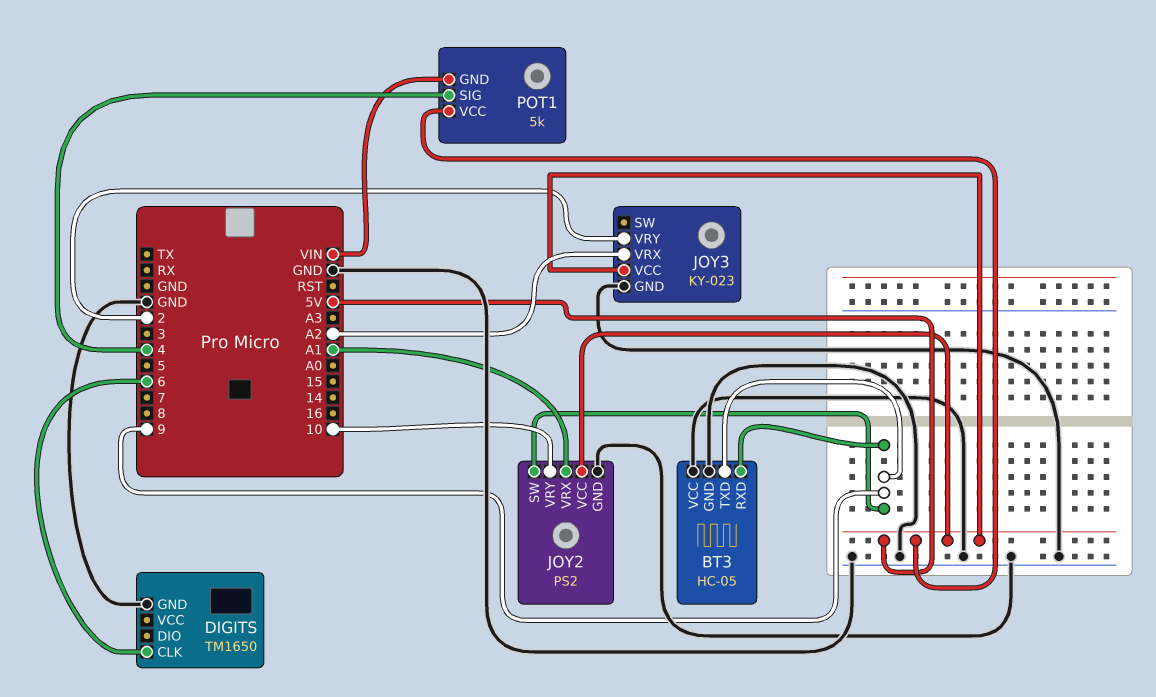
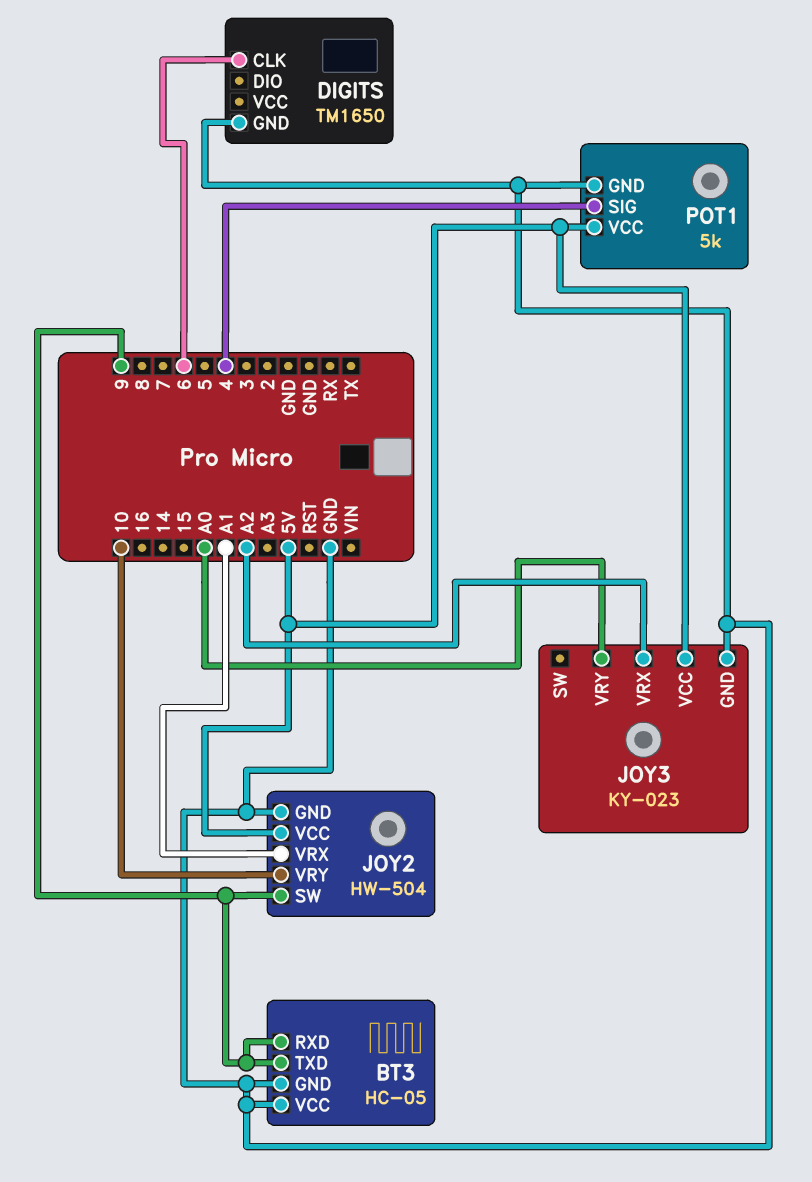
JOY2: PS2 -> HW-504
JOY3 pin VRY: 2 -> A0
POT1 pin GND: VIN -> GND

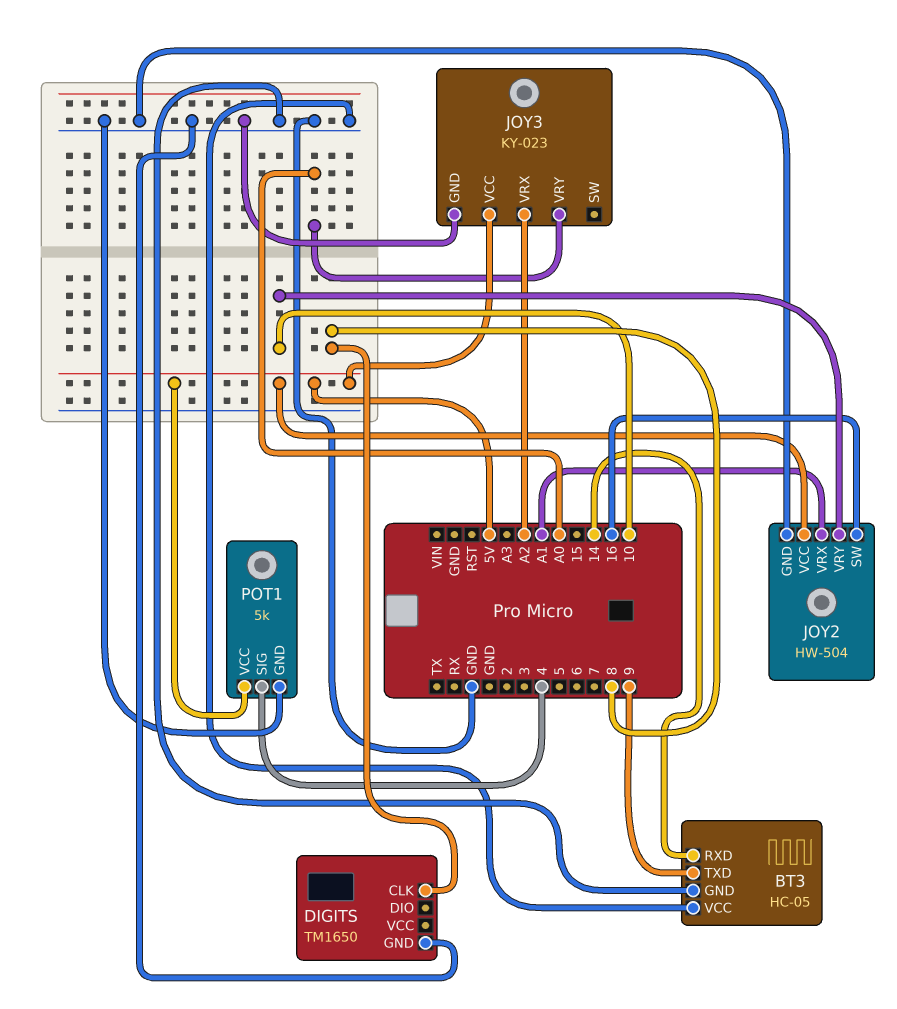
BT3 pin RXD: 9 -> 14
DIGITS pin CLK: 6 -> 8
JOY2 pin SW: 9 -> 16

